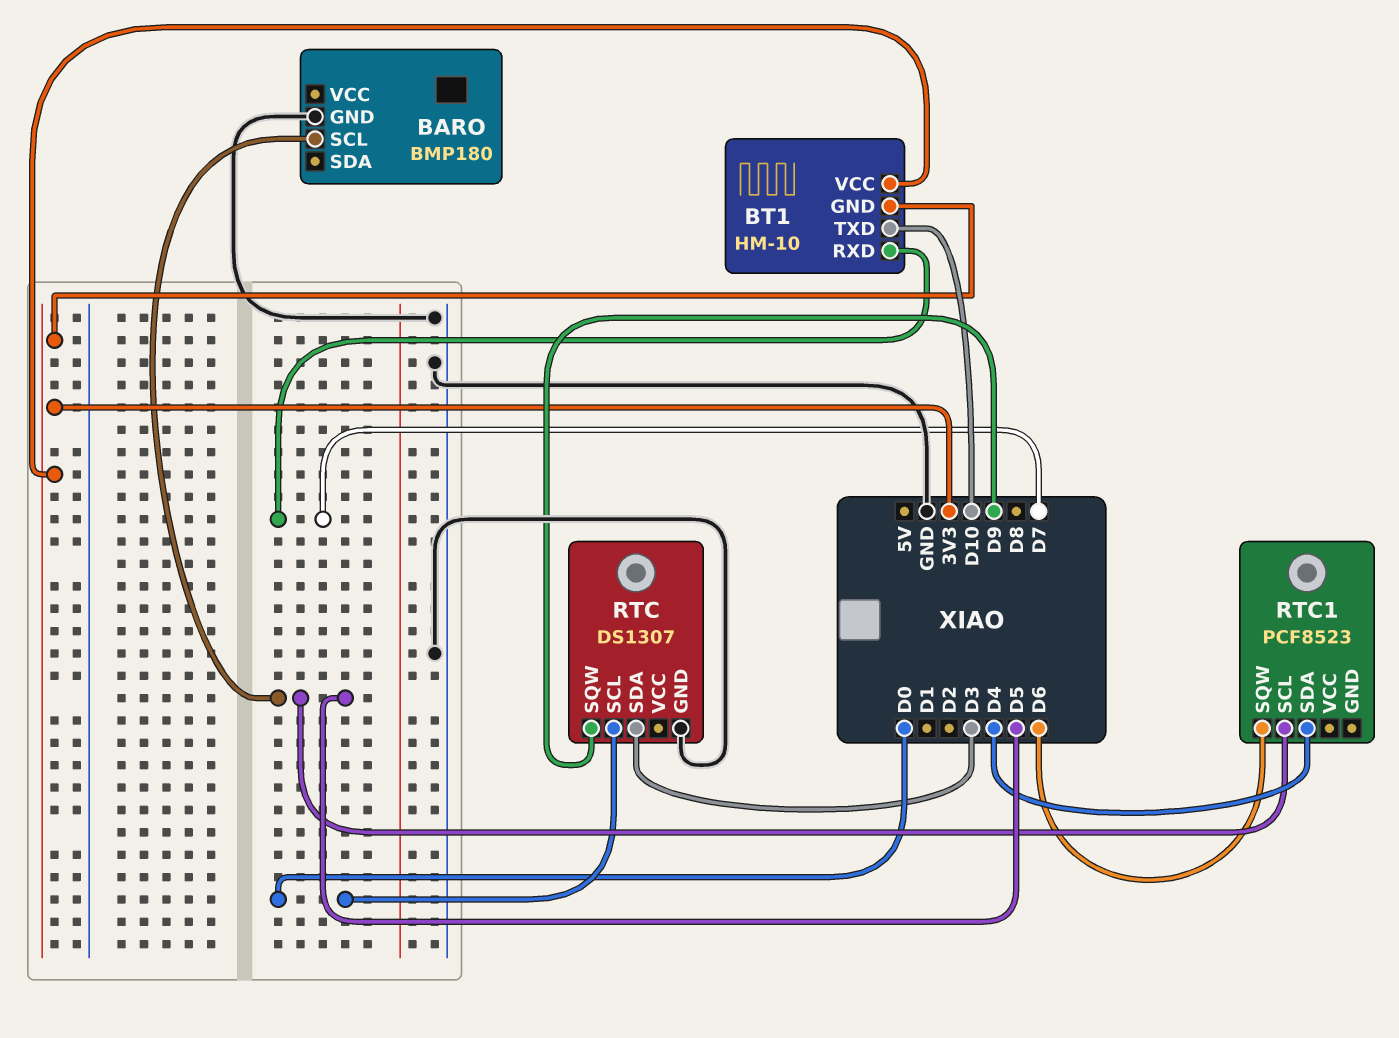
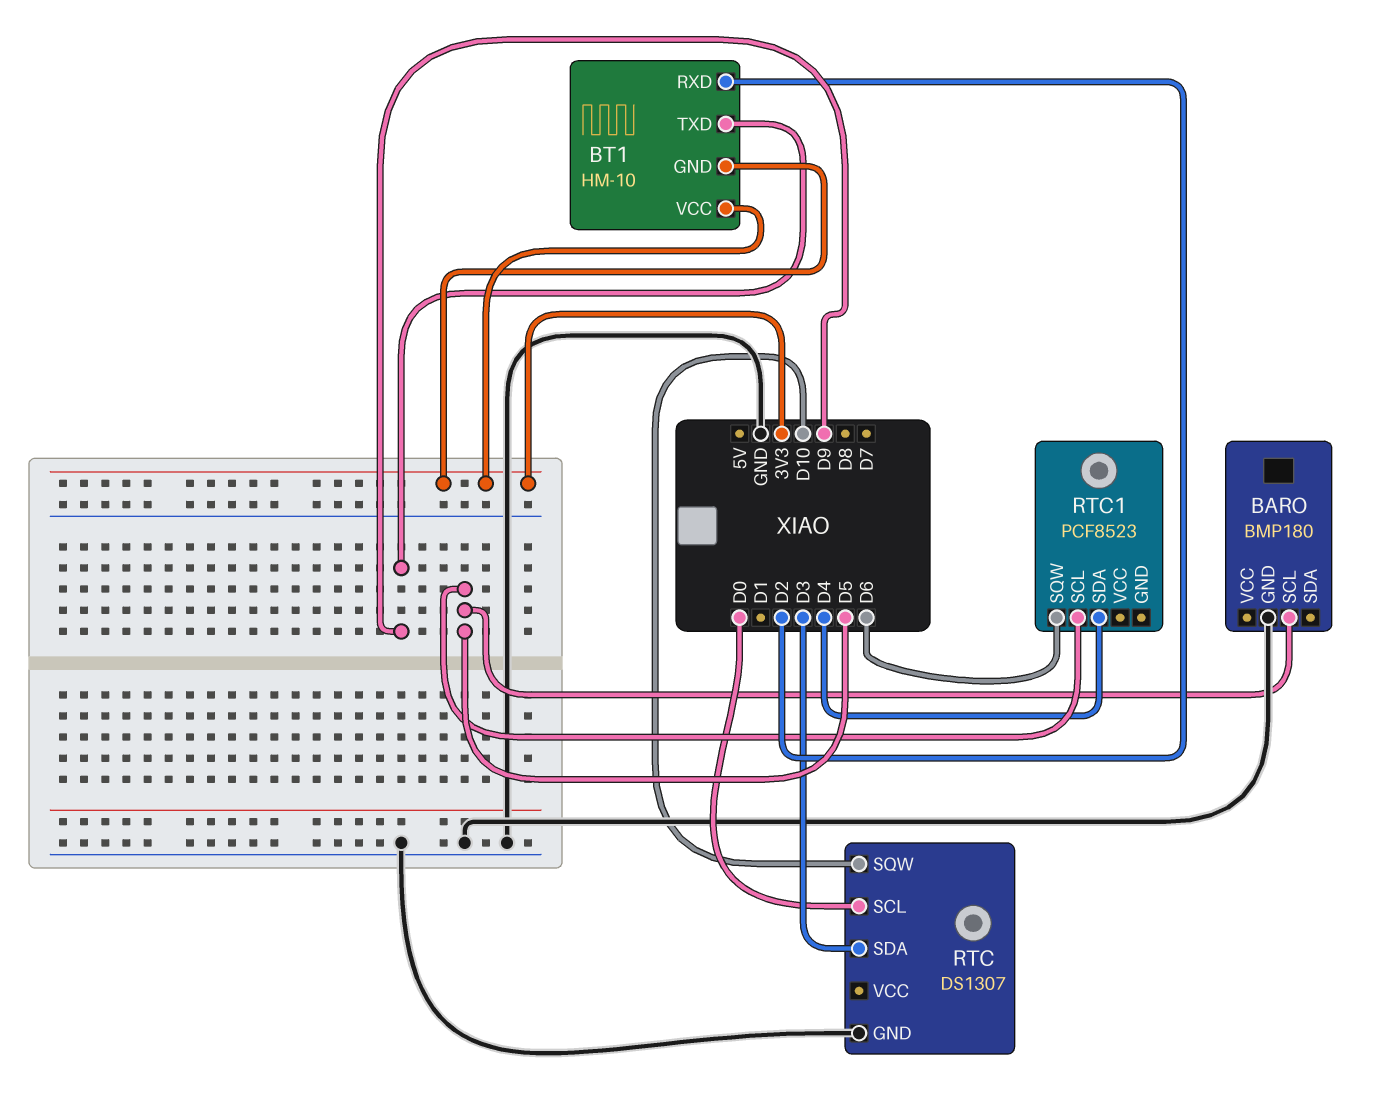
BT1 pin RXD: D7 -> D2
BT1 pin TXD: D10 -> D9
RTC pin SQW: D9 -> D10

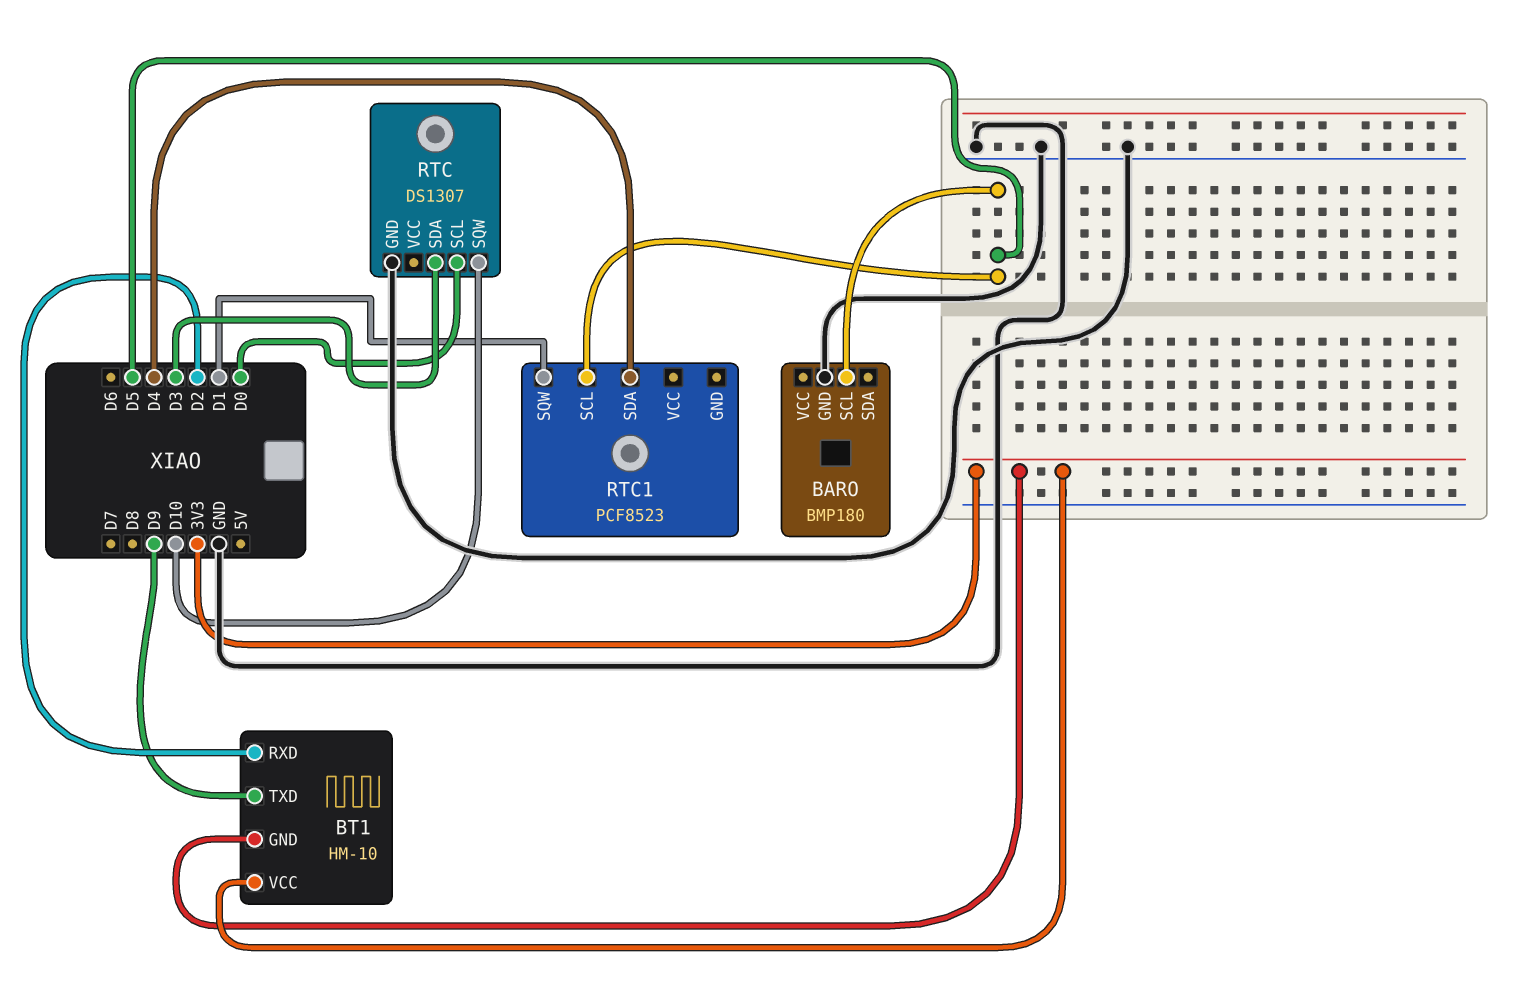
RTC1 pin SQW: D6 -> D1

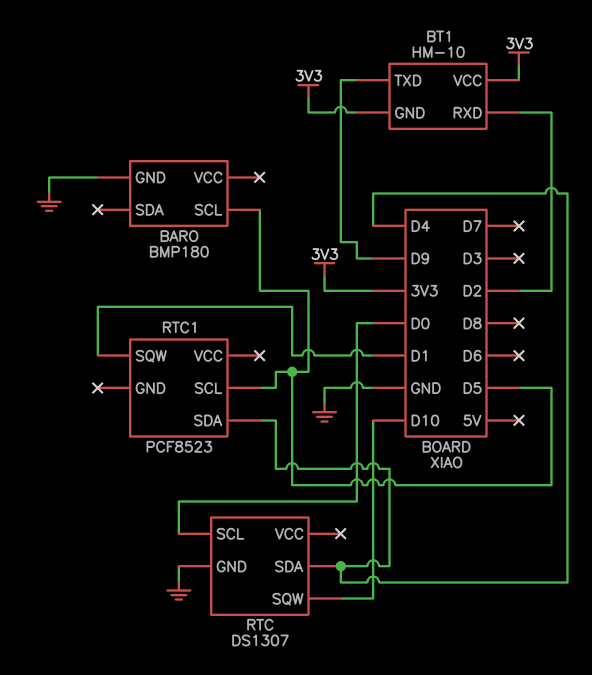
RTC pin SDA: D3 -> D4

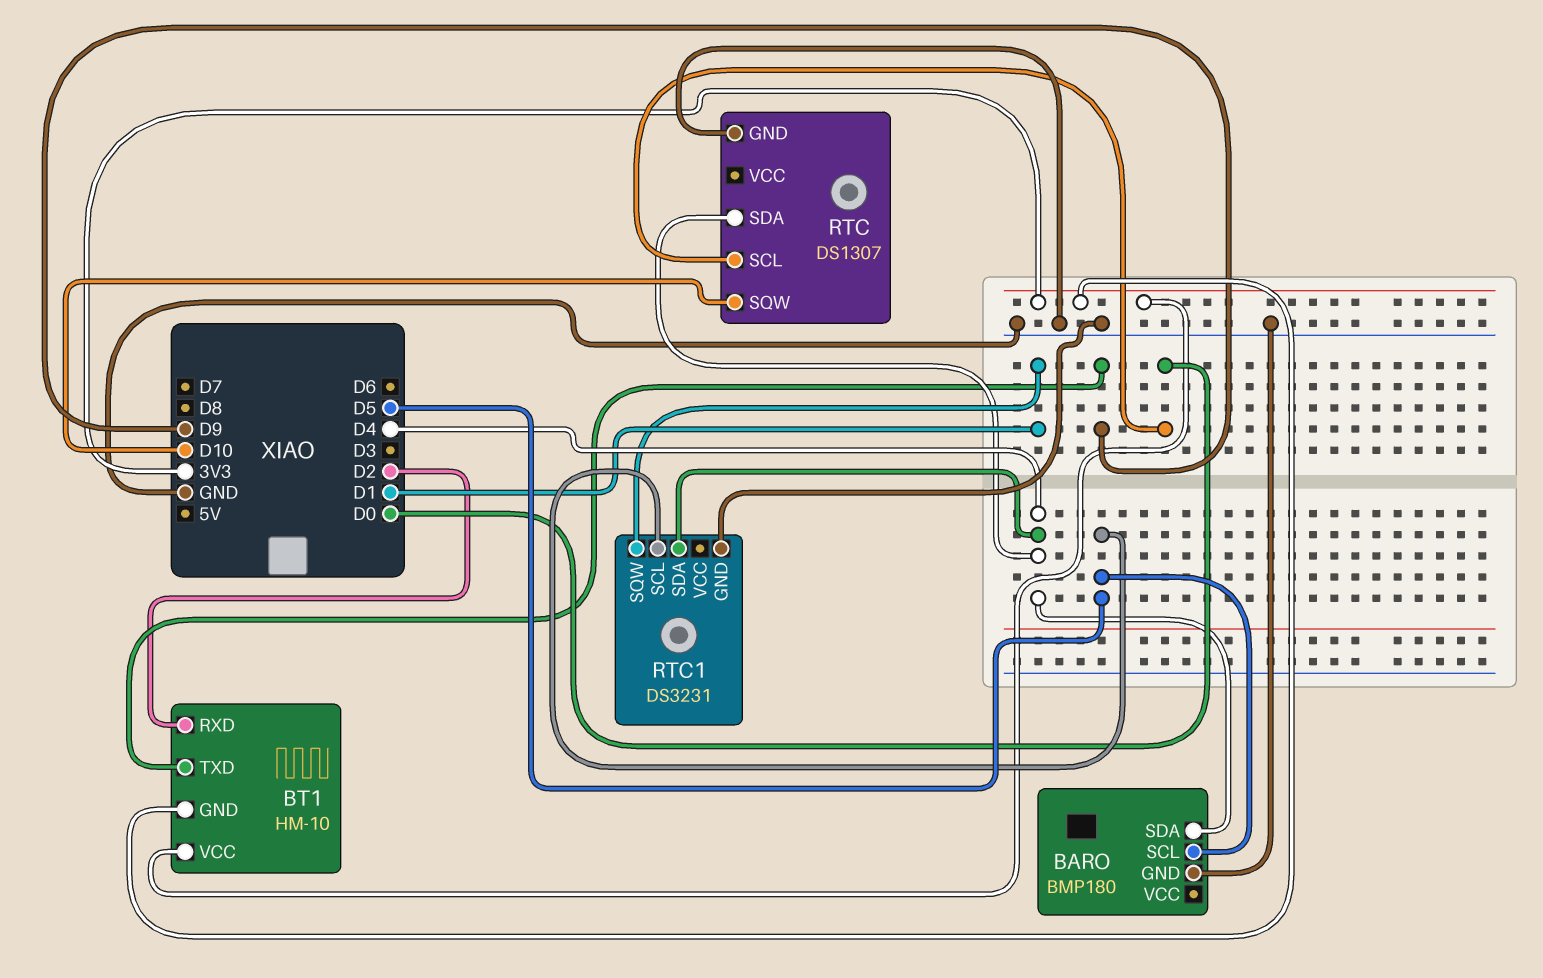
BARO pin SDA: none -> D4
RTC1: PCF8523 -> DS3231
RTC1 pin GND: none -> GND

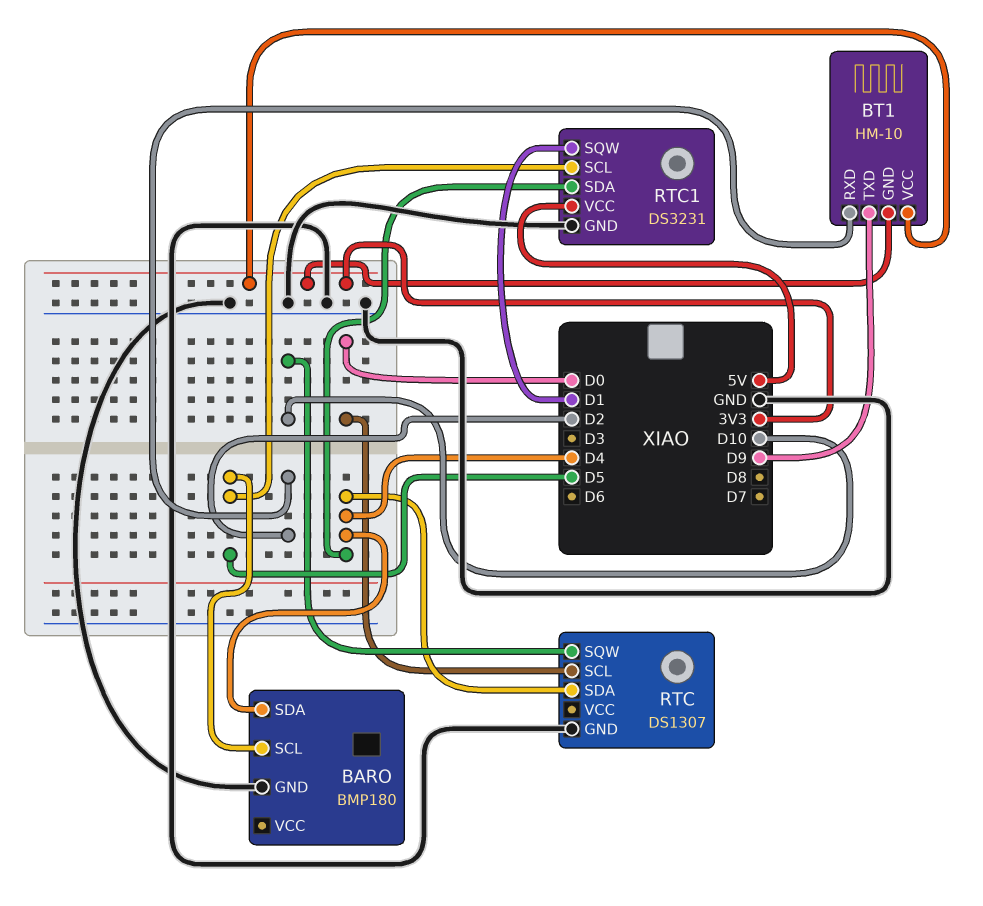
RTC1 pin VCC: none -> 5V

